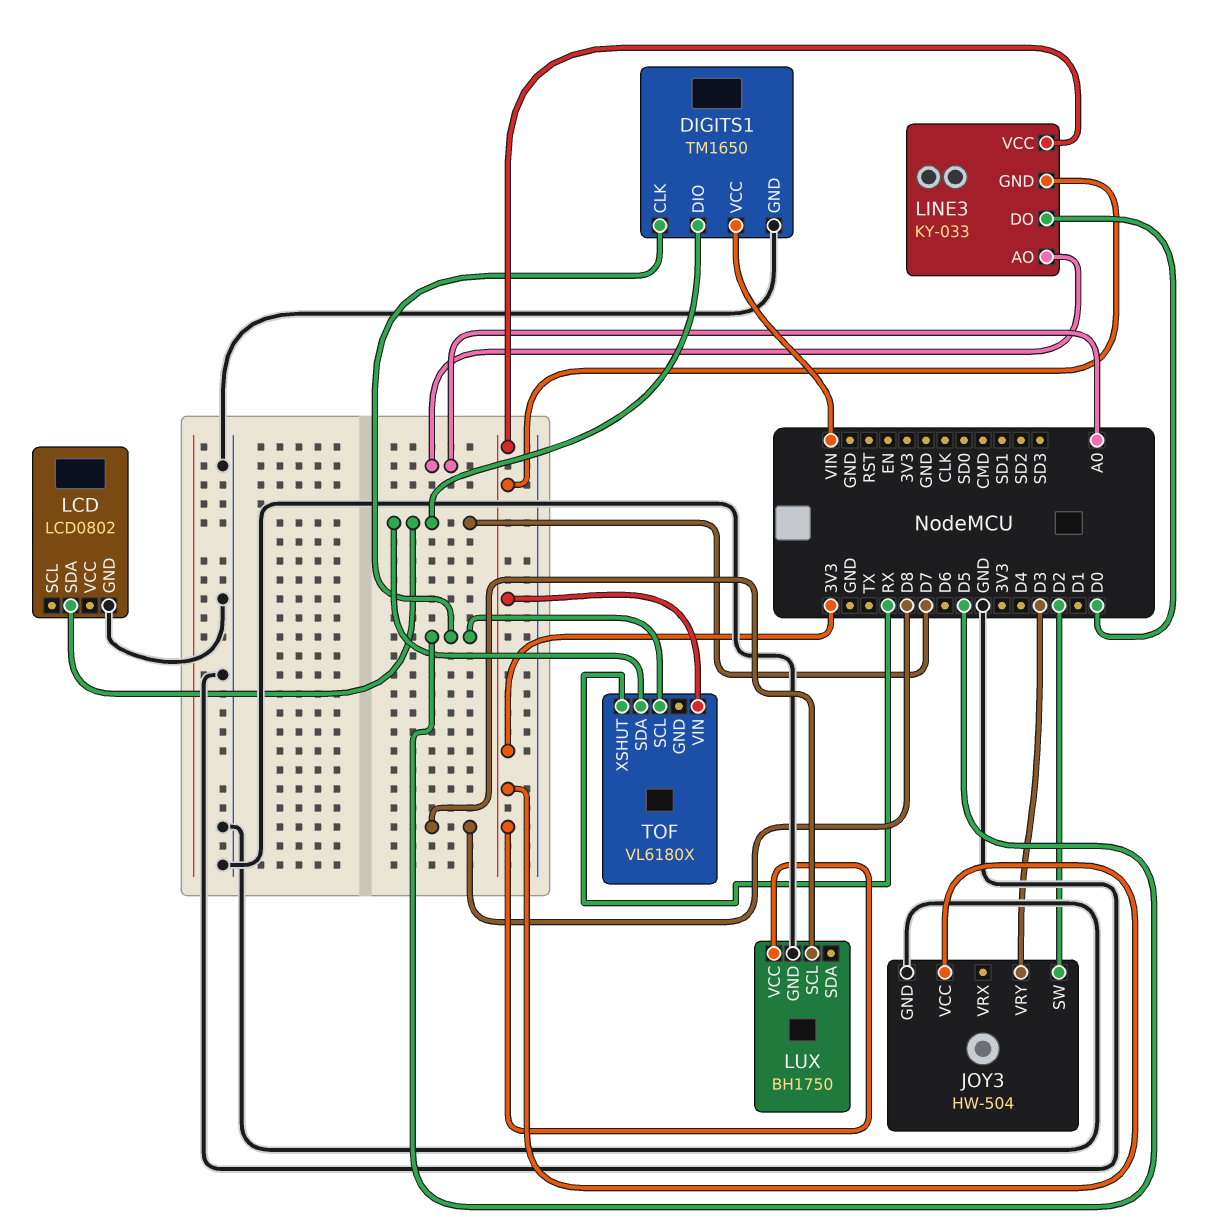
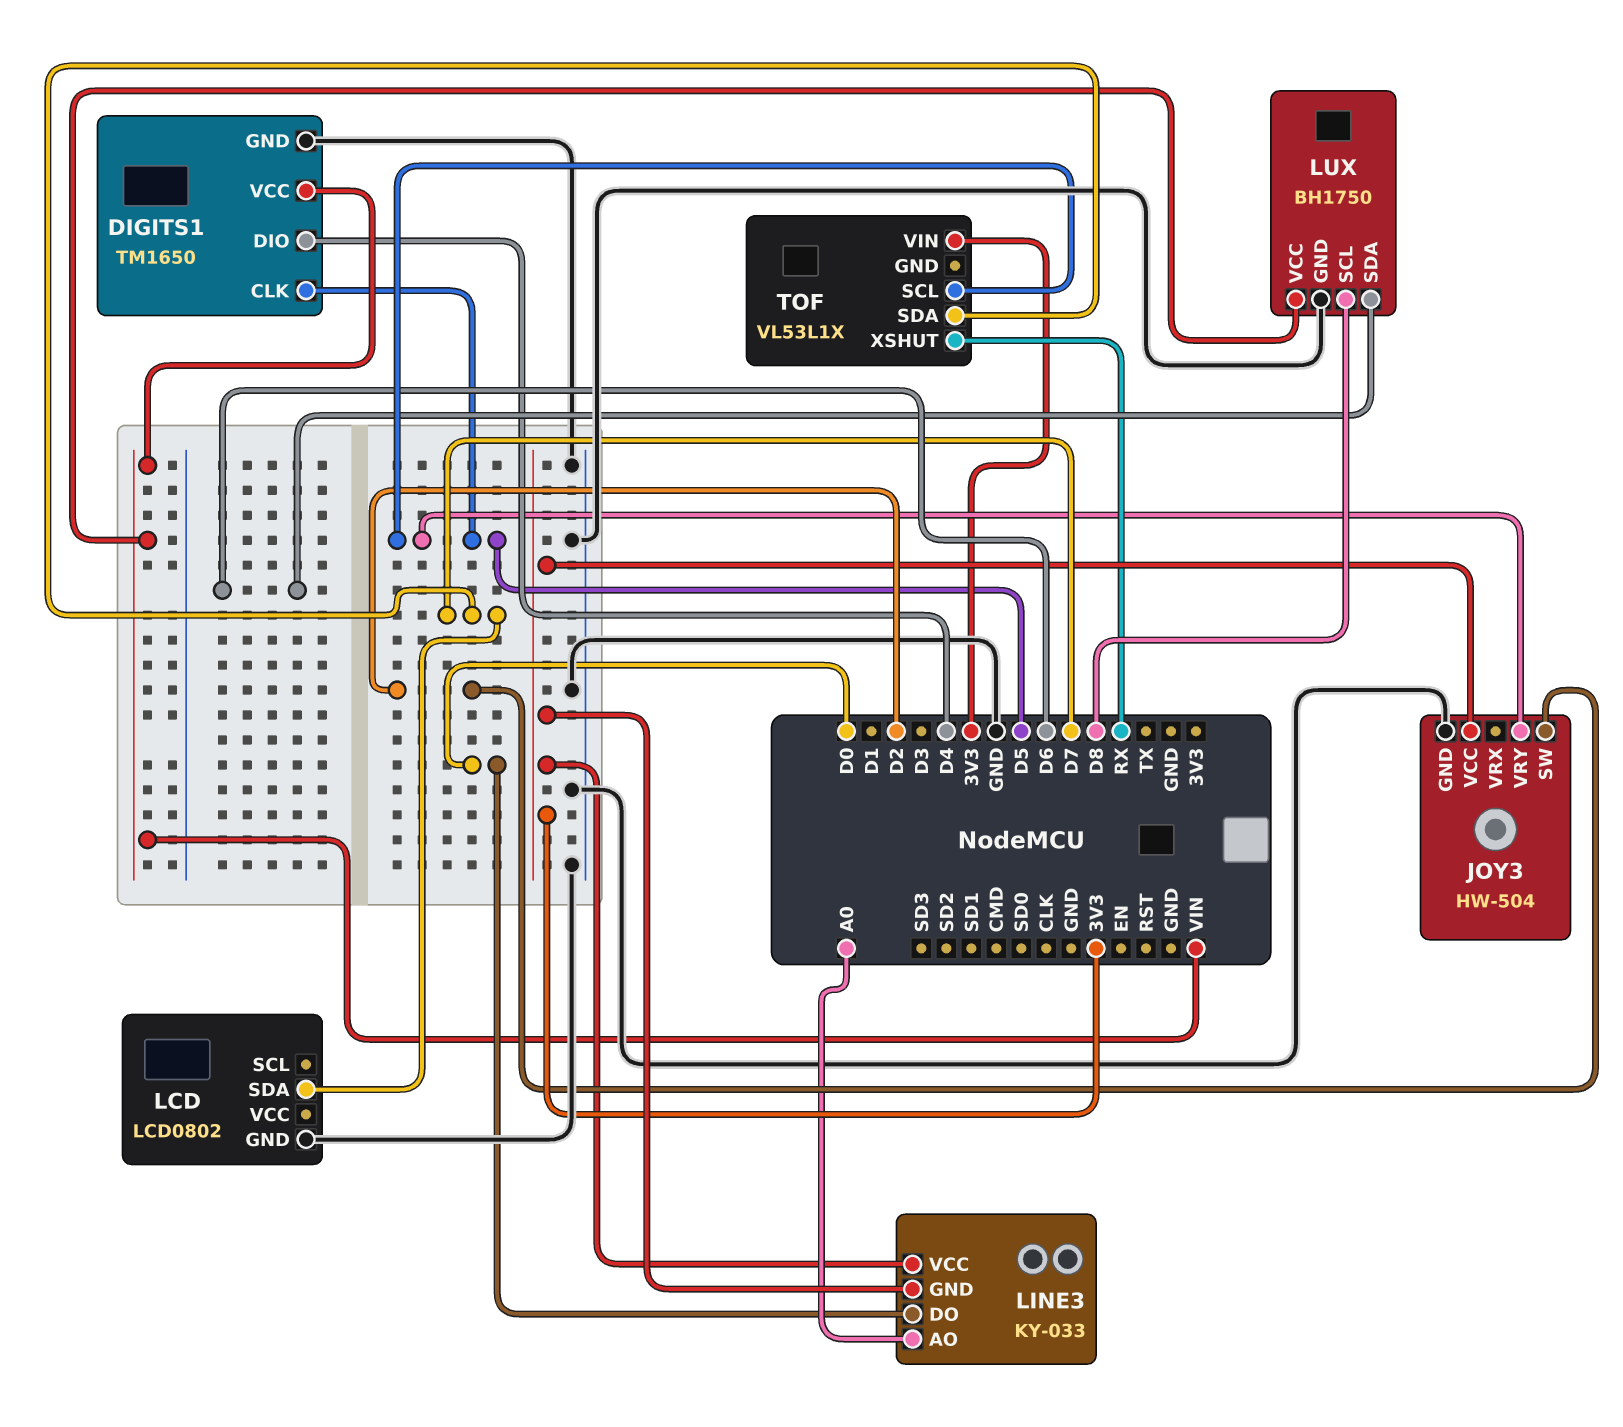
DIGITS1 pin DIO: D7 -> D4
JOY3 pin VRY: D3 -> D5
LUX pin SDA: none -> D6
LUX pin VCC: 3V3 -> VIN
TOF: VL6180X -> VL53L1X

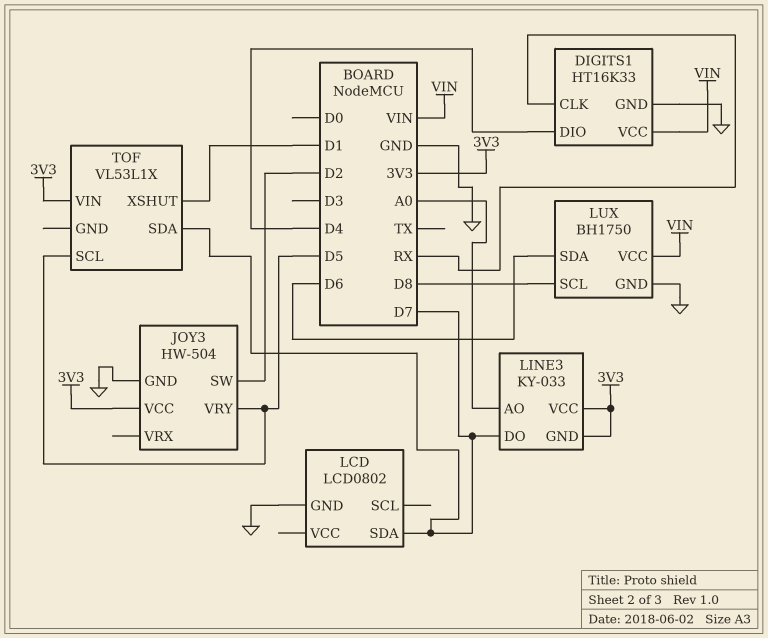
DIGITS1: TM1650 -> HT16K33
DIGITS1 pin CLK: D5 -> RX
LINE3 pin DO: D0 -> D7
TOF pin XSHUT: RX -> D1

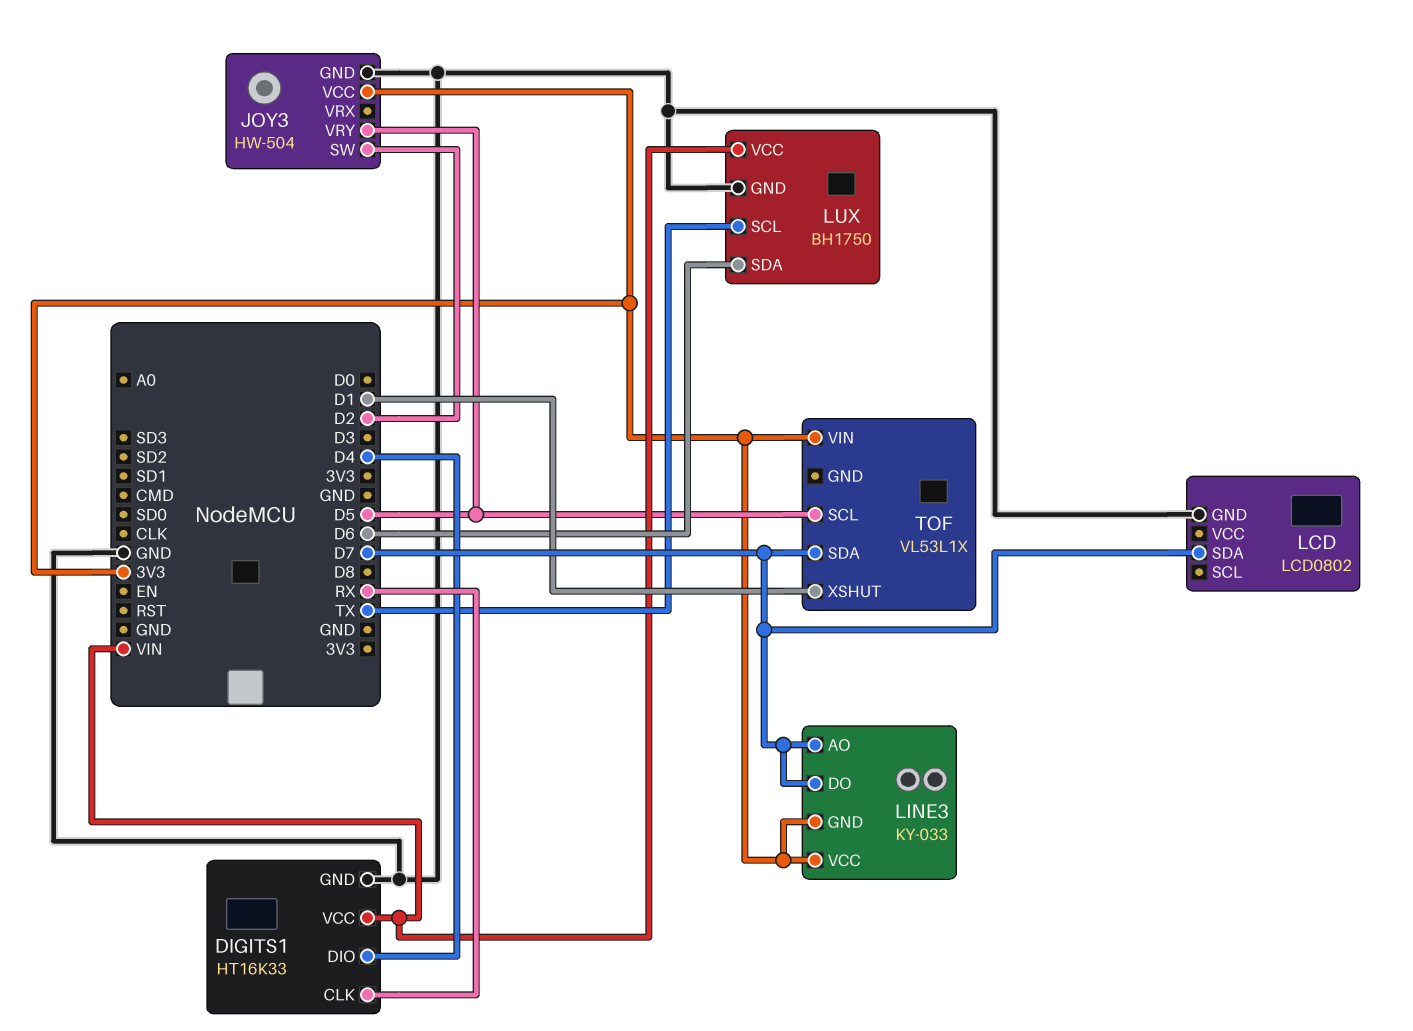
LINE3 pin AO: A0 -> D7
LUX pin SCL: D8 -> TX

